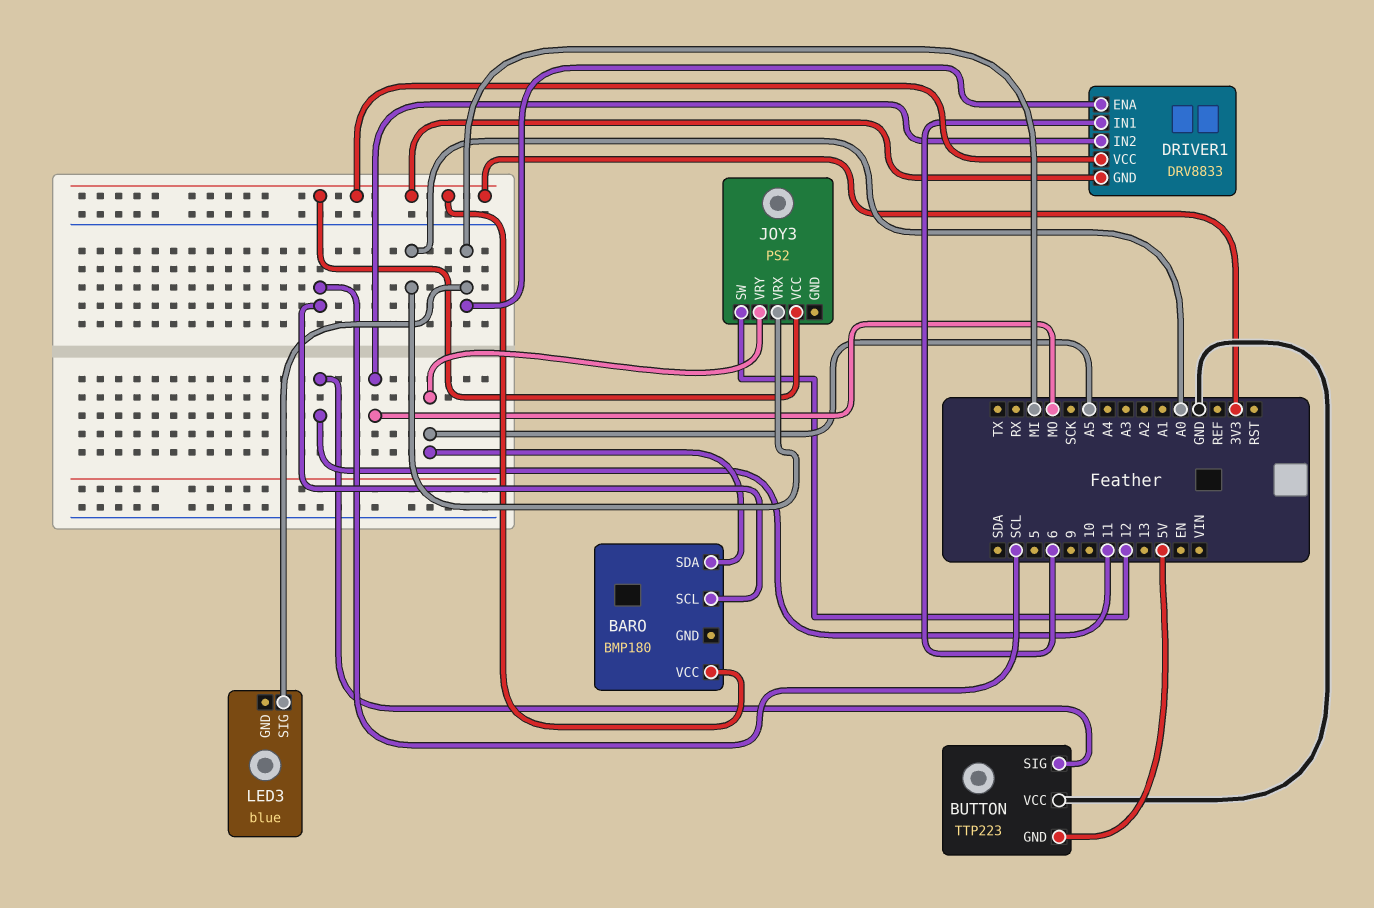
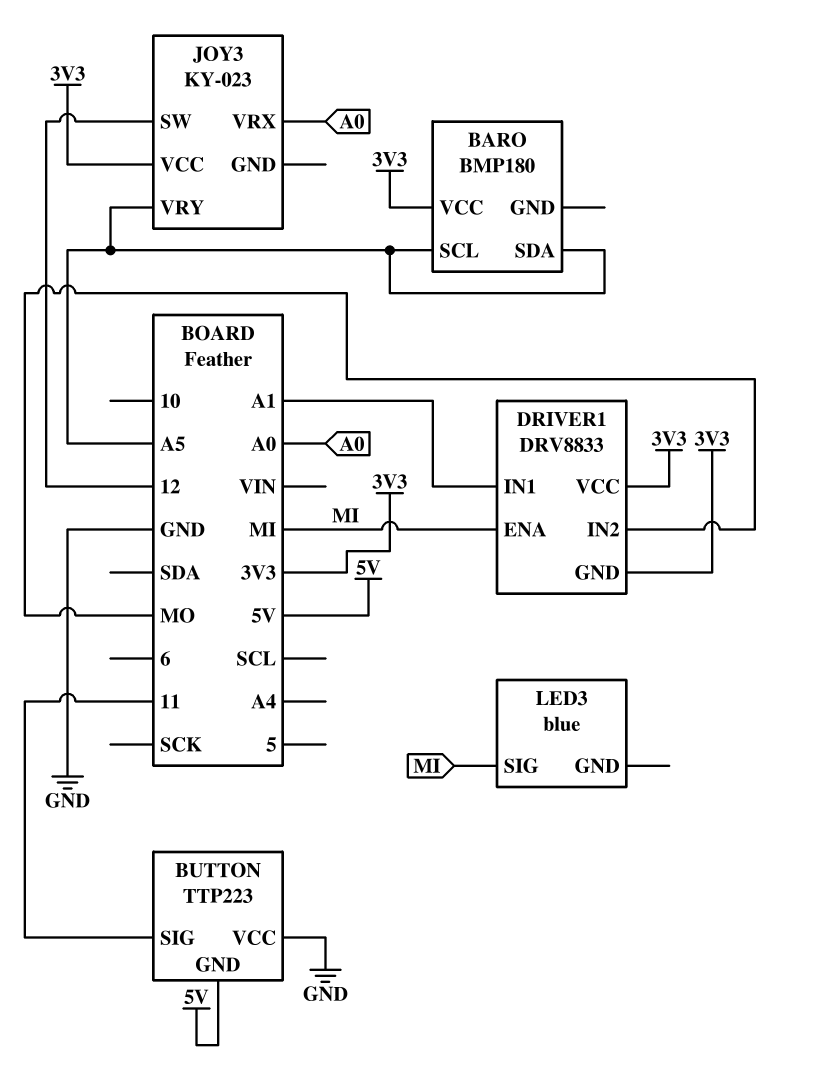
BARO pin SCL: SCL -> A5
DRIVER1 pin IN1: 6 -> A1
JOY3: PS2 -> KY-023

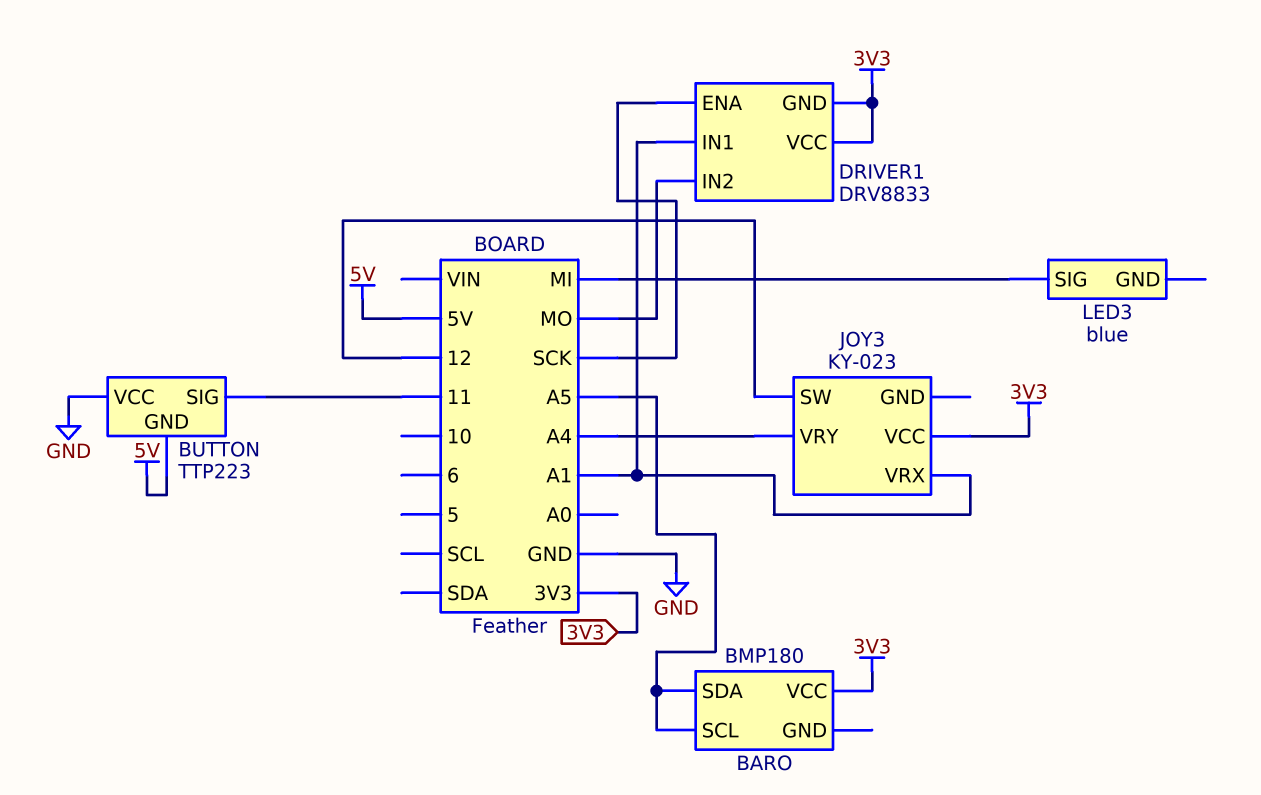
DRIVER1 pin ENA: MI -> SCK
JOY3 pin VRX: A0 -> A1
JOY3 pin VRY: A5 -> A4

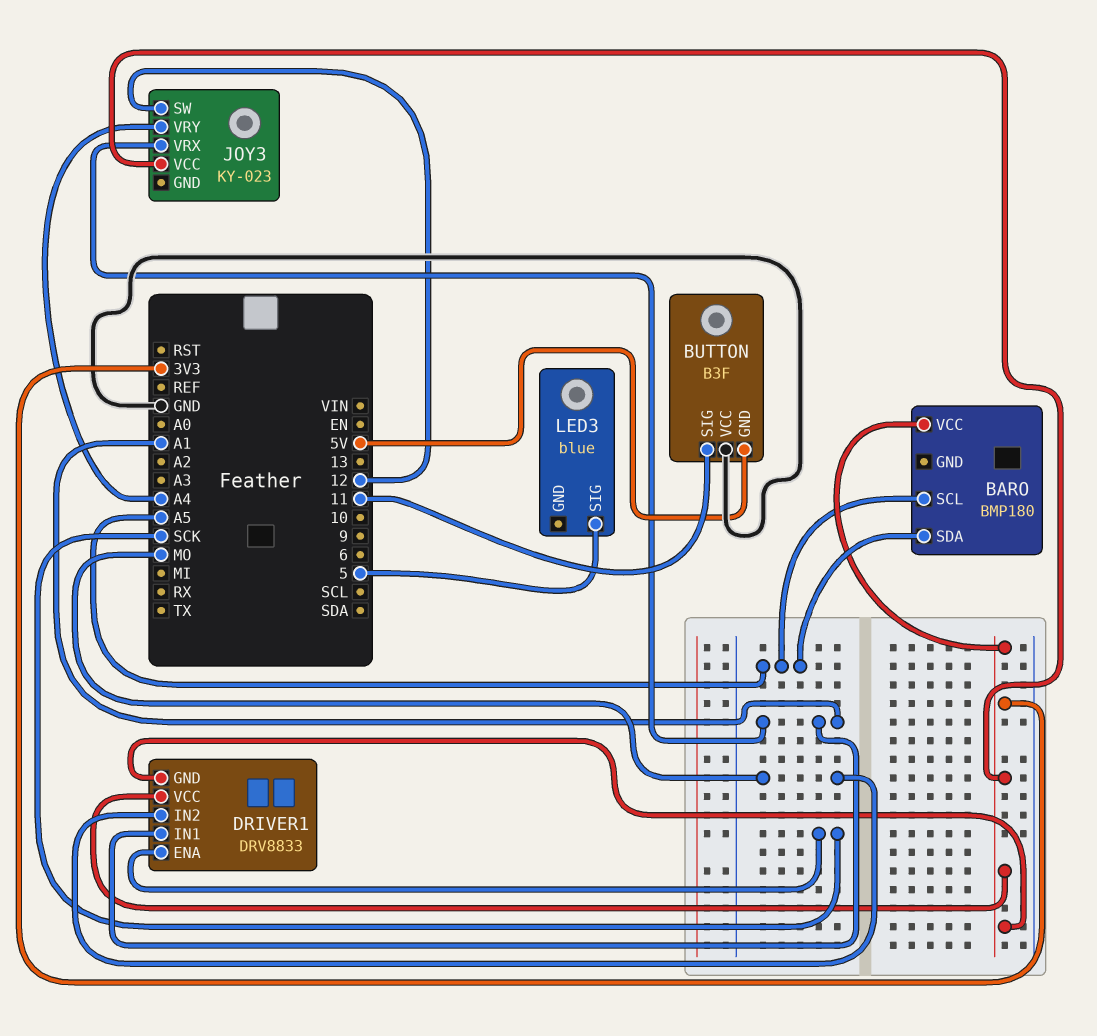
BUTTON: TTP223 -> B3F
LED3 pin SIG: MI -> 5

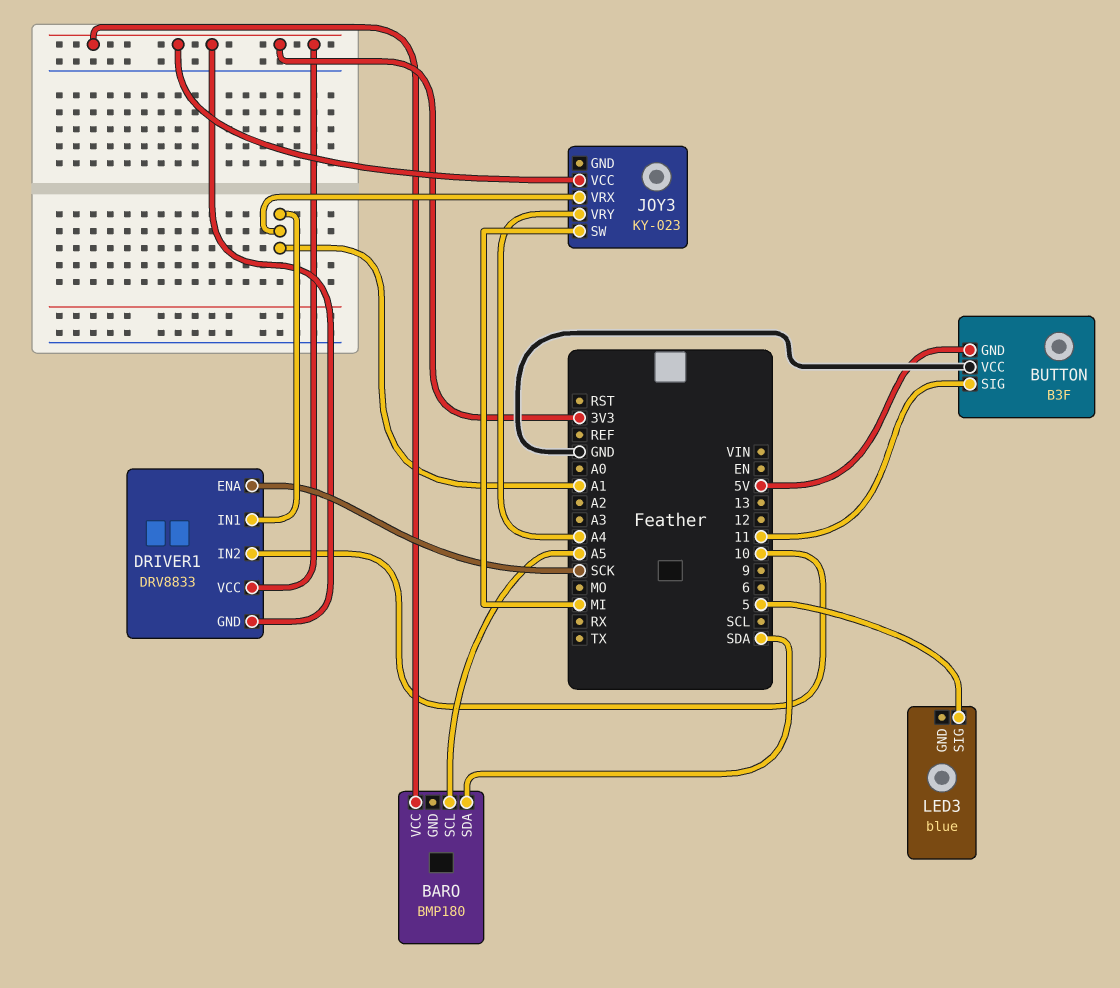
BARO pin SDA: A5 -> SDA
DRIVER1 pin IN2: MO -> 10
JOY3 pin SW: 12 -> MI

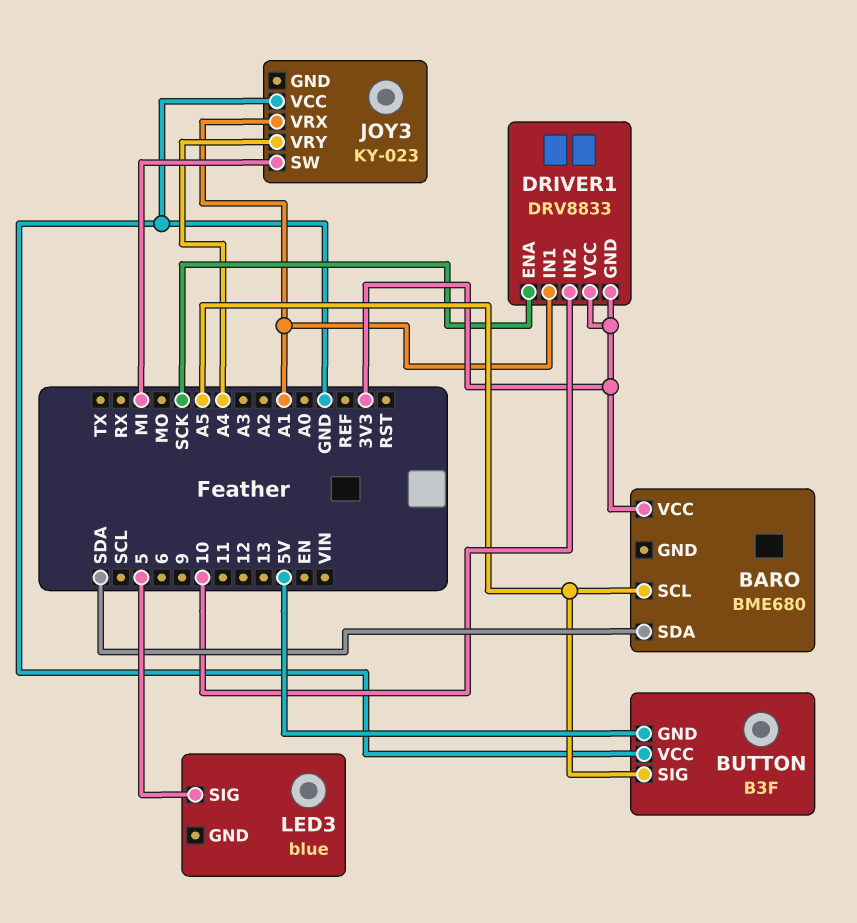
BARO: BMP180 -> BME680
BUTTON pin SIG: 11 -> A5
JOY3 pin VCC: 3V3 -> GND

